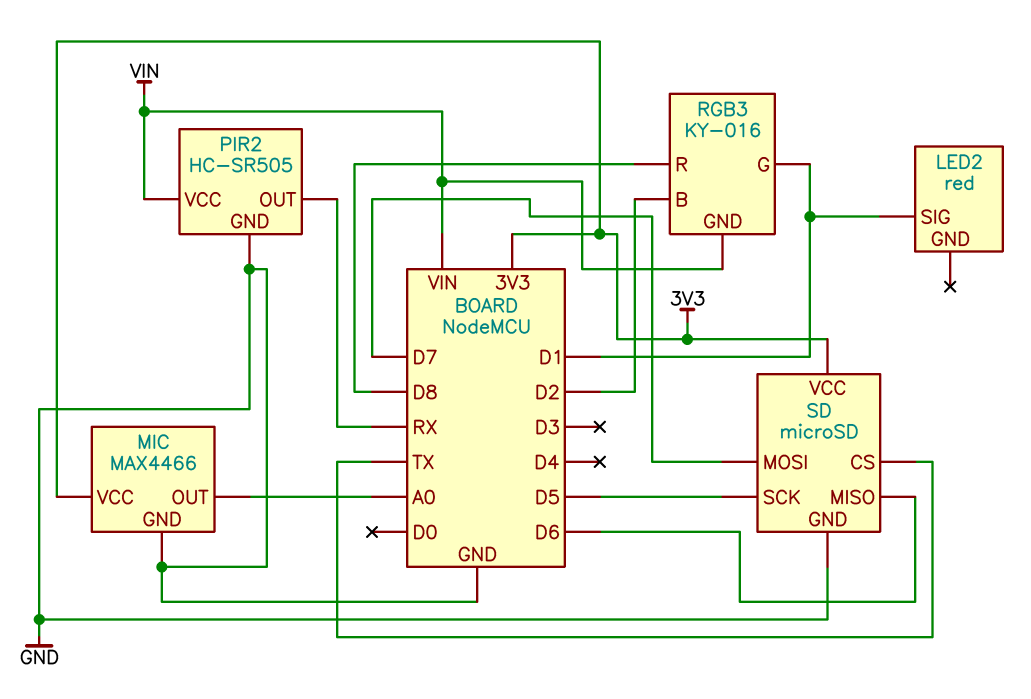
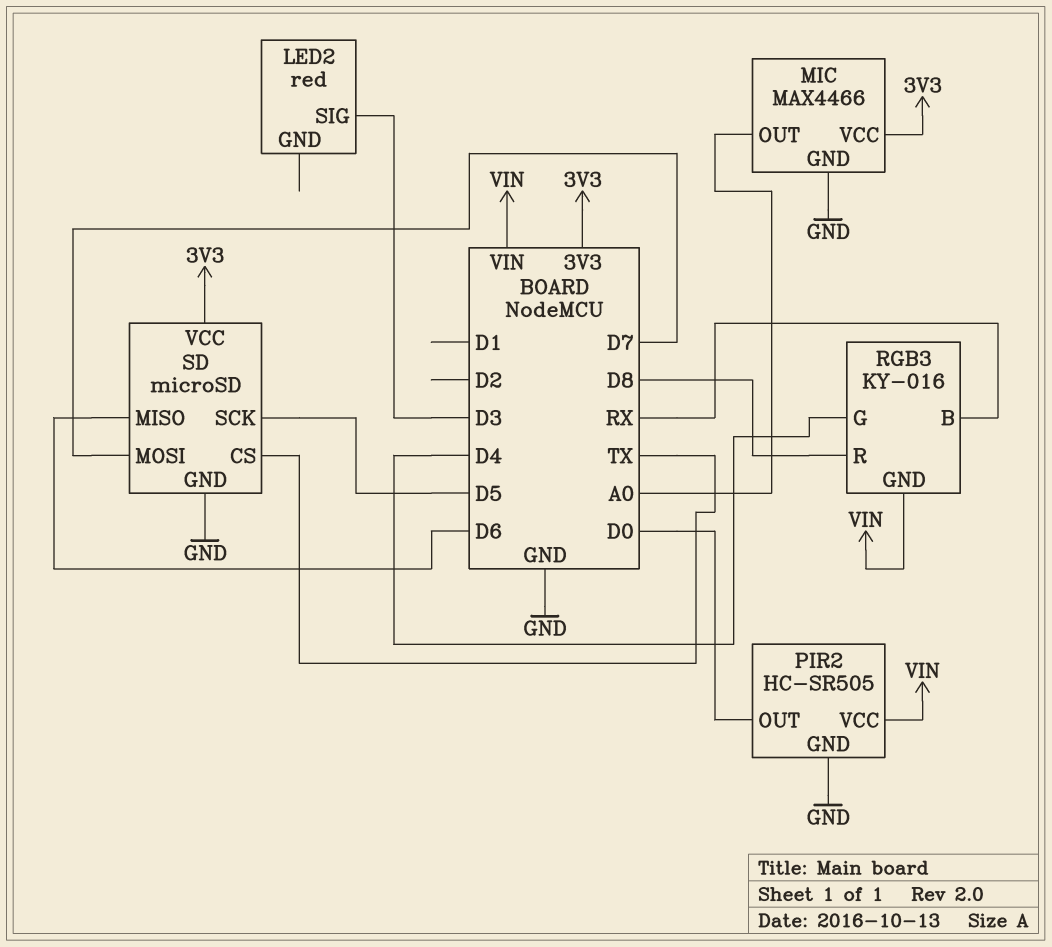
LED2 pin SIG: D1 -> D3
PIR2 pin OUT: RX -> D0
RGB3 pin B: D2 -> RX
RGB3 pin G: D1 -> D4

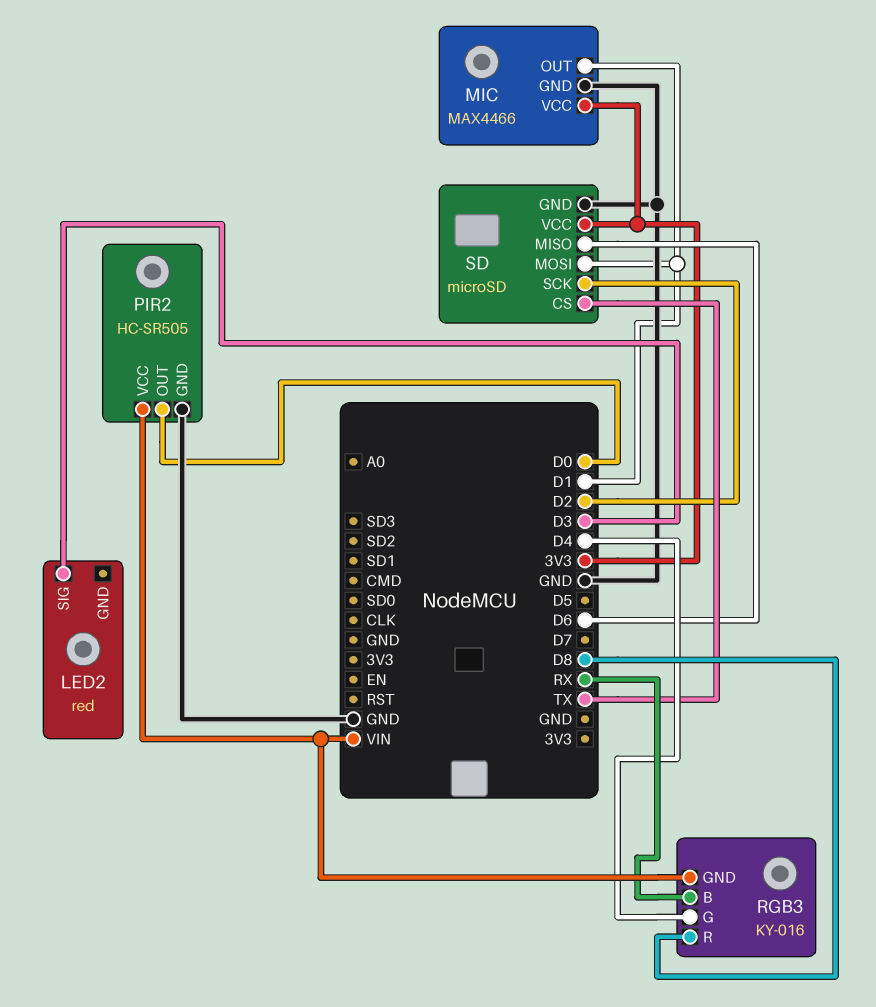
MIC pin OUT: A0 -> D1
SD pin MOSI: D7 -> D1
SD pin SCK: D5 -> D2

